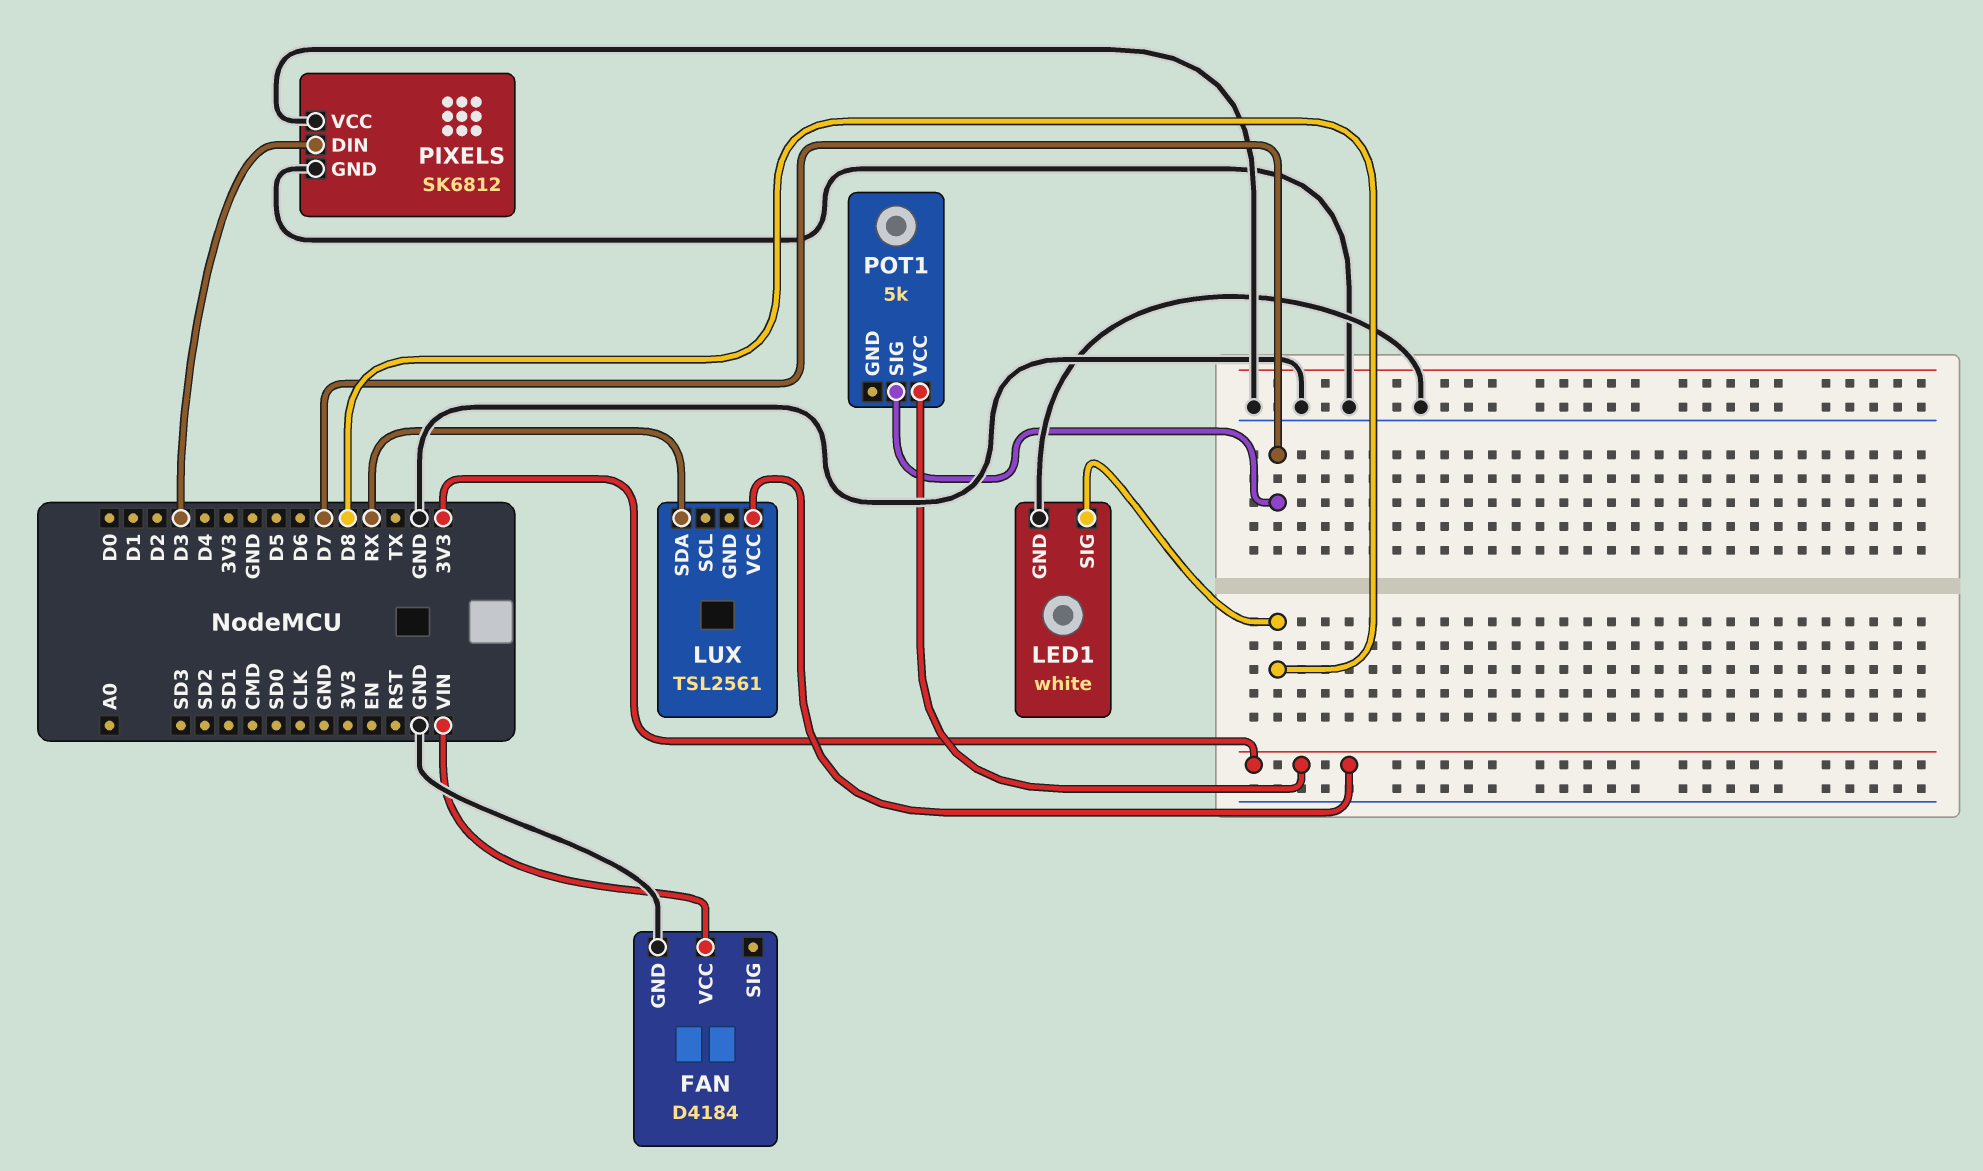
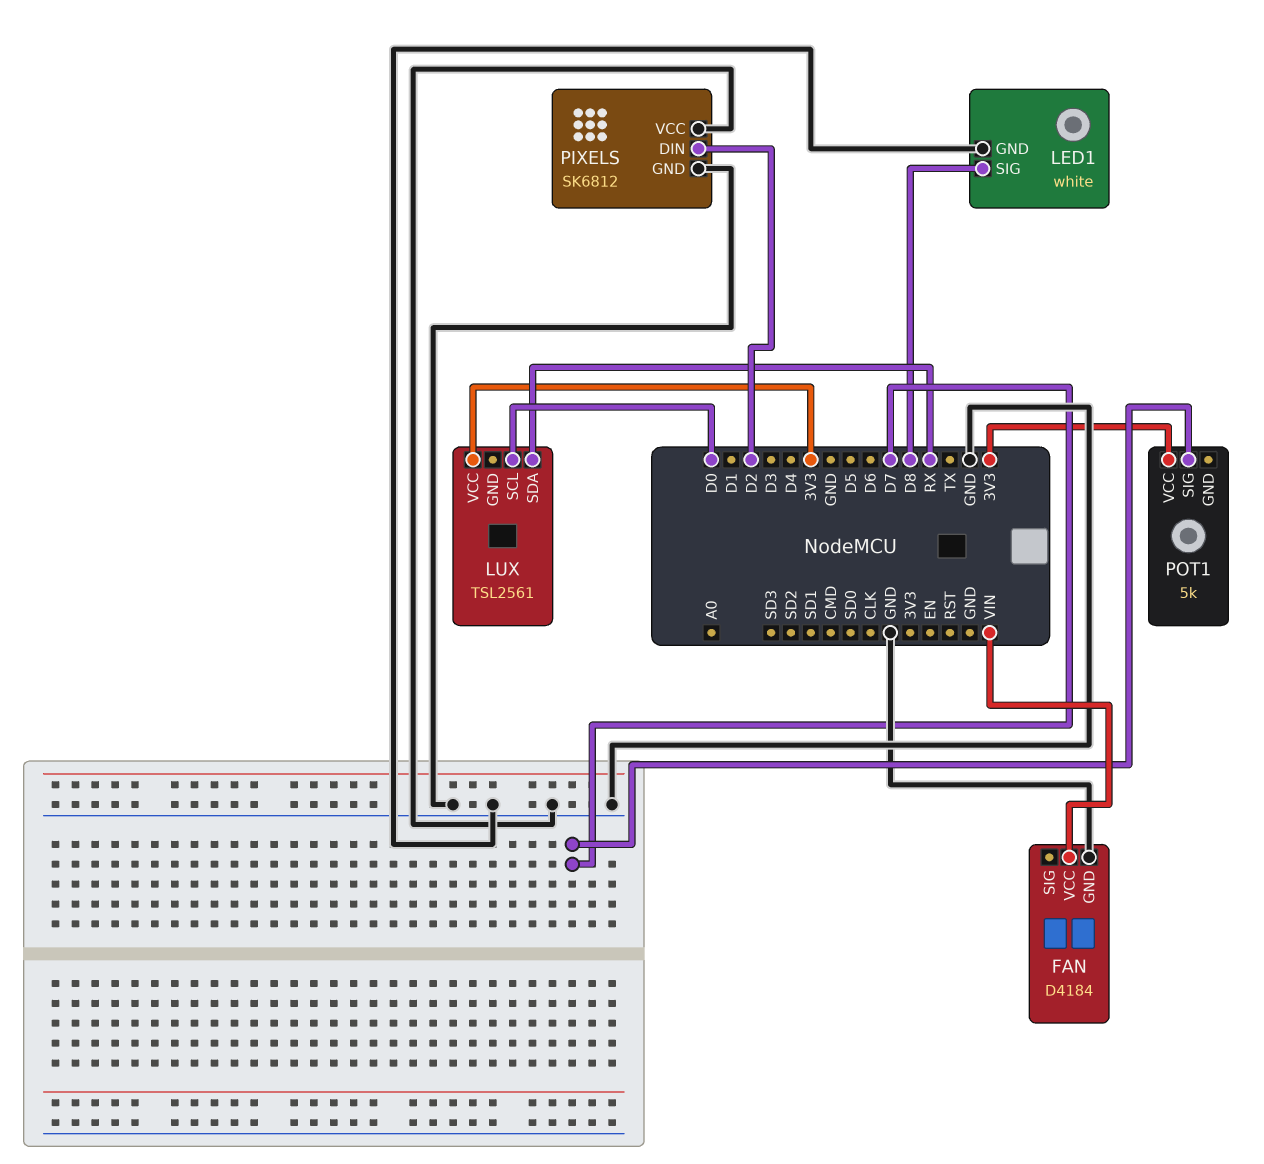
LUX pin SCL: none -> D0
PIXELS pin DIN: D3 -> D2

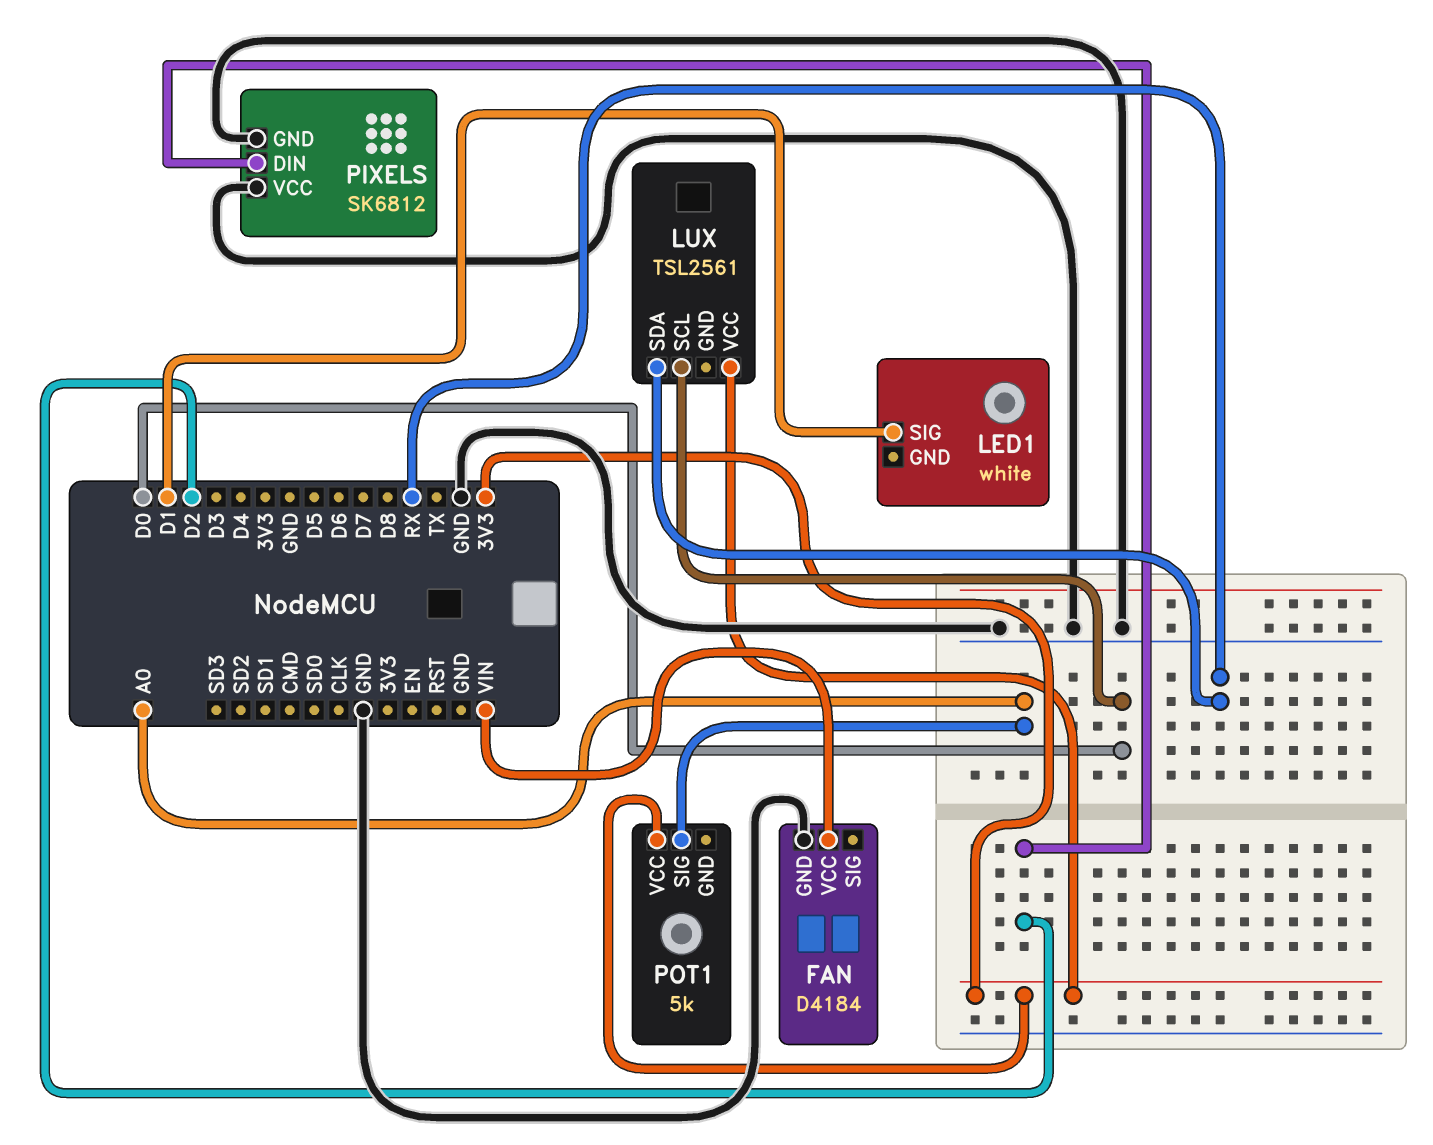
LED1 pin GND: GND -> none
LED1 pin SIG: D8 -> D1
POT1 pin SIG: D7 -> A0

